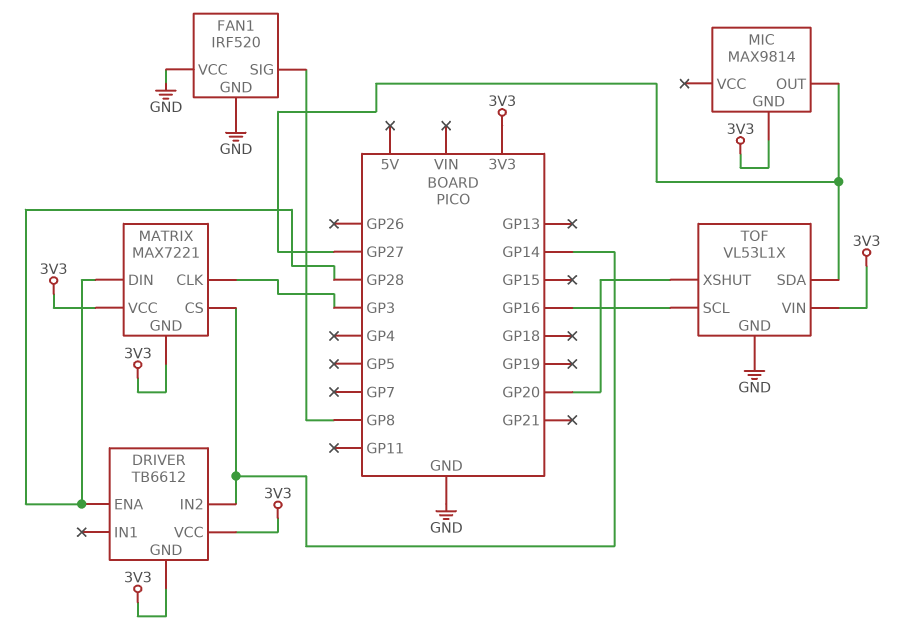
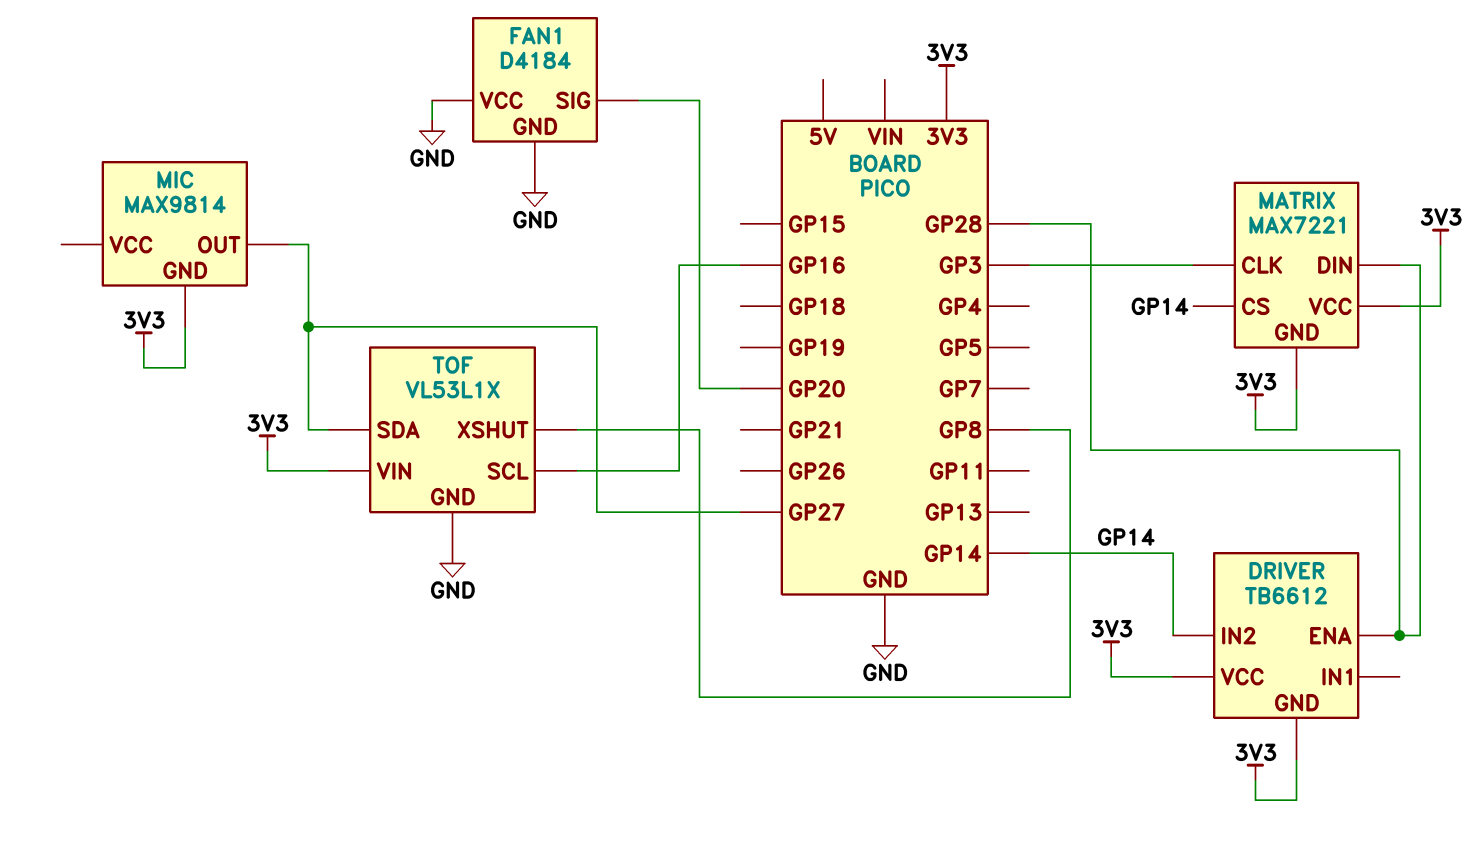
FAN1: IRF520 -> D4184
FAN1 pin SIG: GP8 -> GP20
TOF pin XSHUT: GP20 -> GP8

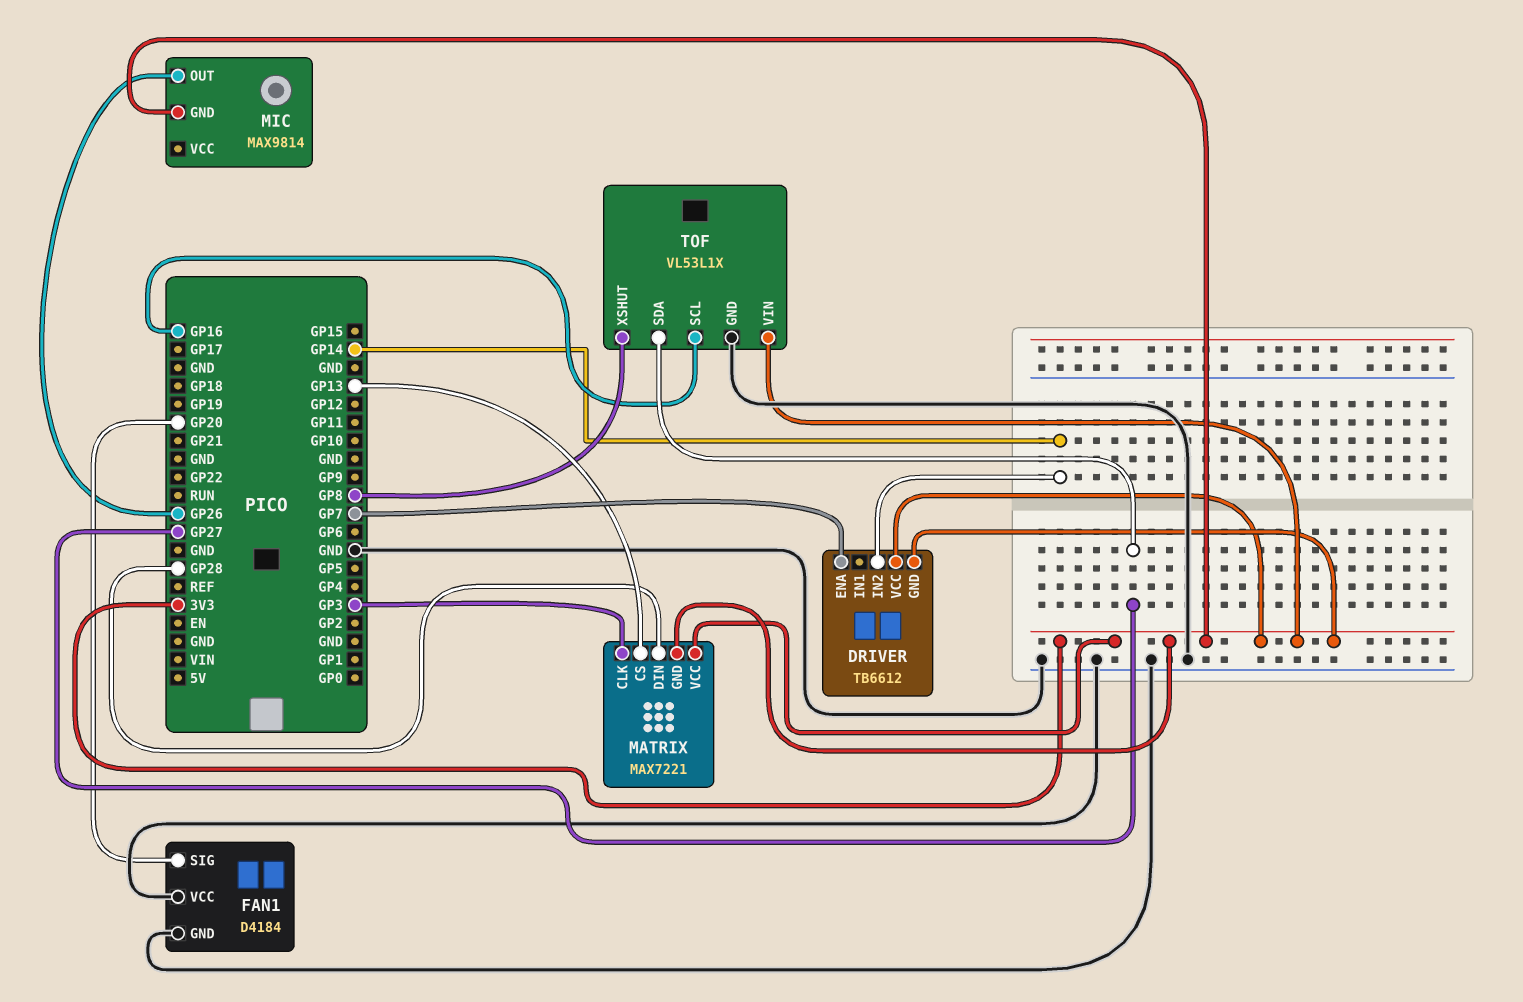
DRIVER pin ENA: GP28 -> GP7
MATRIX pin CS: GP14 -> GP13
MIC pin OUT: GP27 -> GP26

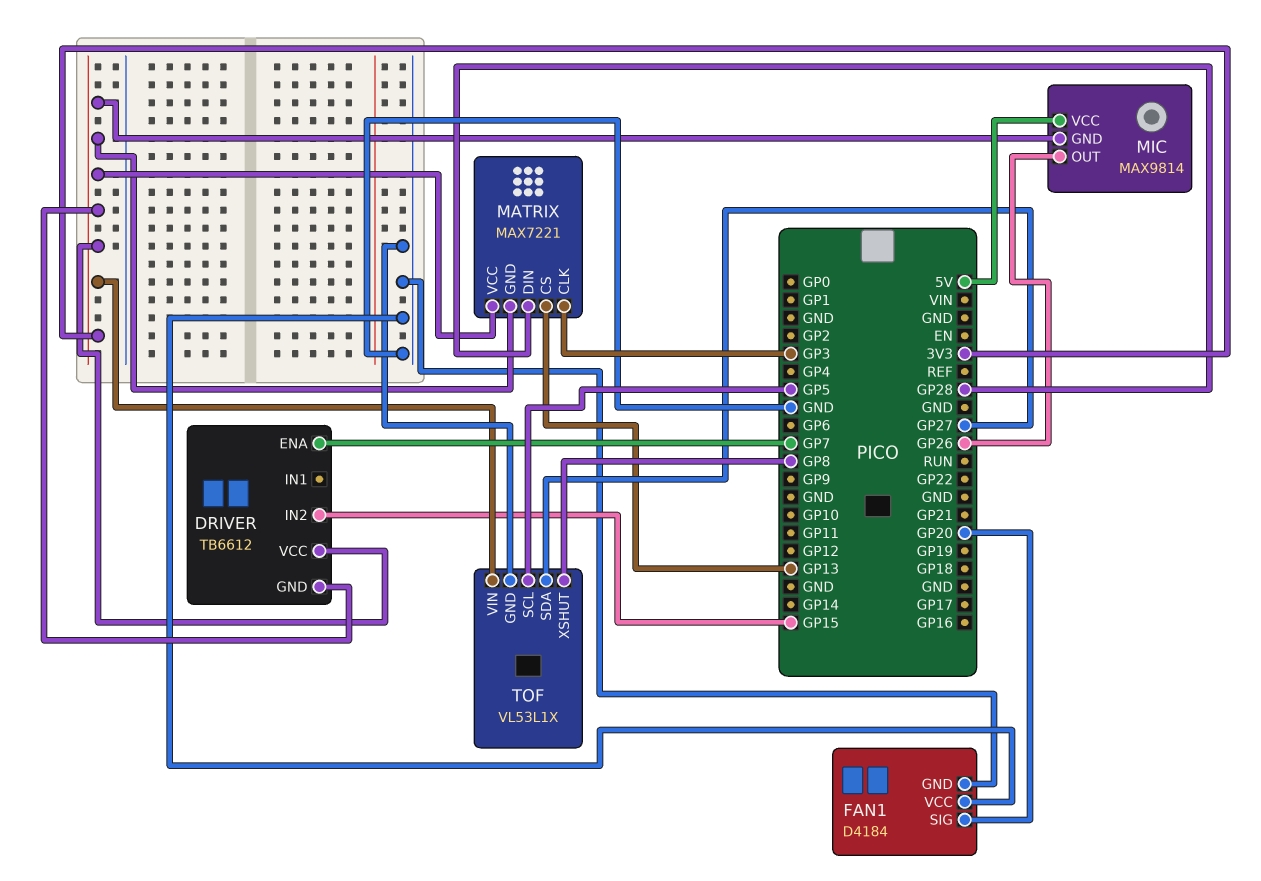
DRIVER pin IN2: GP14 -> GP15
MIC pin VCC: none -> 5V
TOF pin SCL: GP16 -> GP5

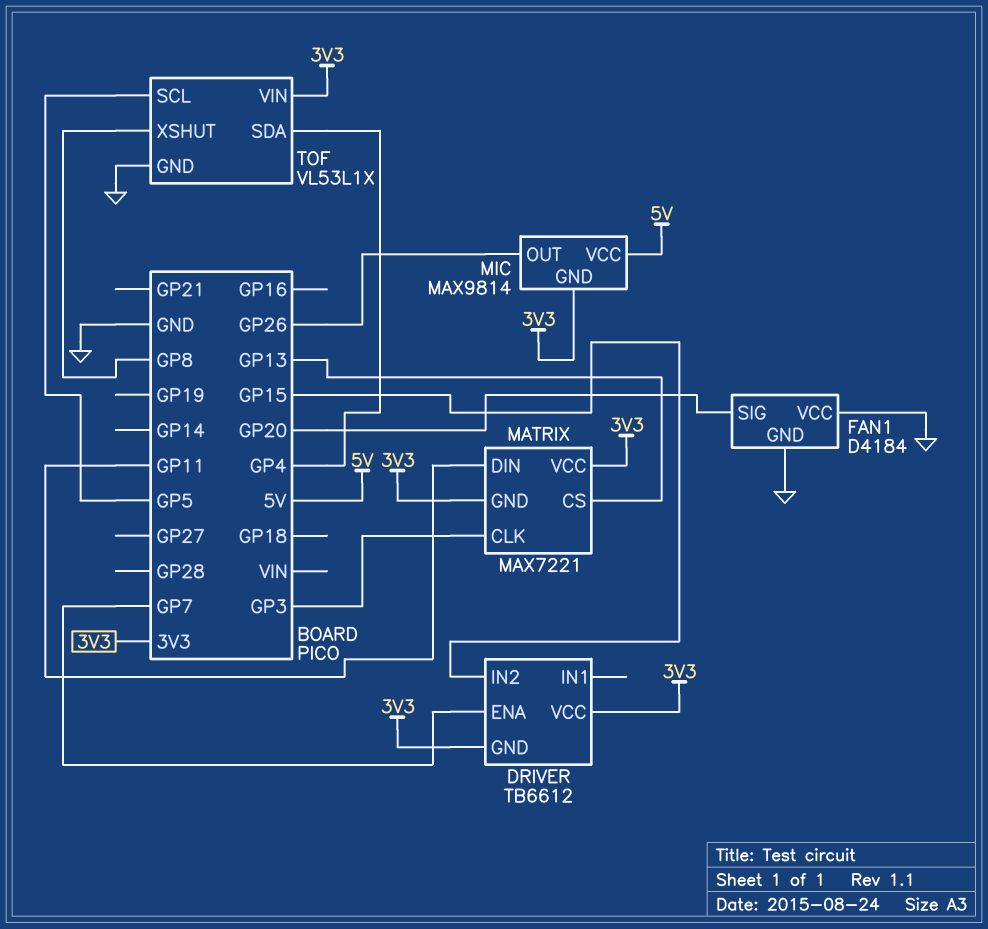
MATRIX pin DIN: GP28 -> GP11
TOF pin SDA: GP27 -> GP4

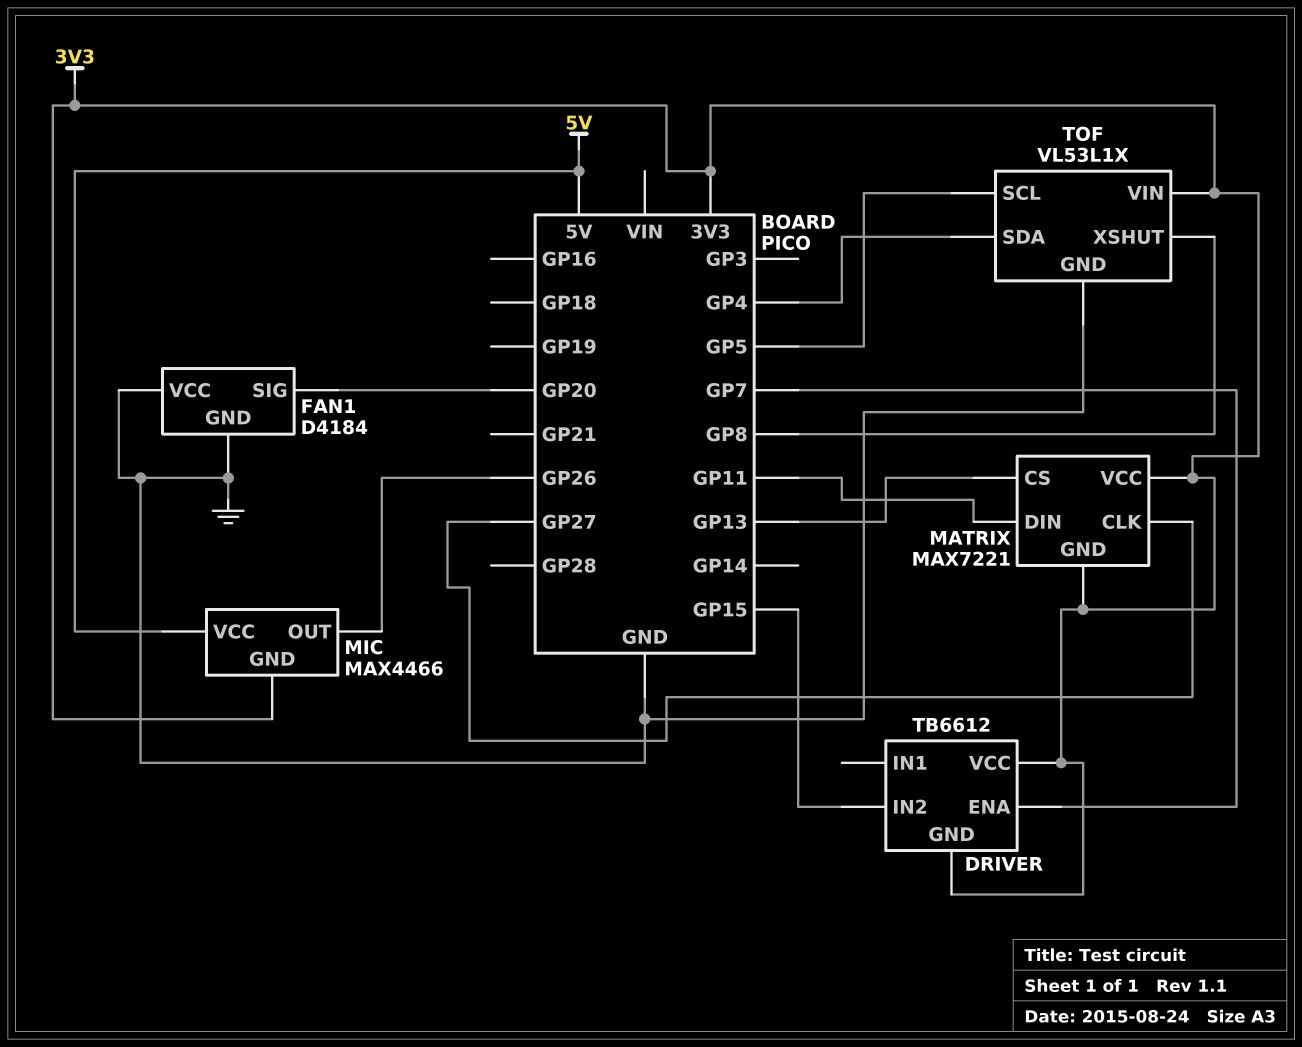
MATRIX pin CLK: GP3 -> GP27
MIC: MAX9814 -> MAX4466

